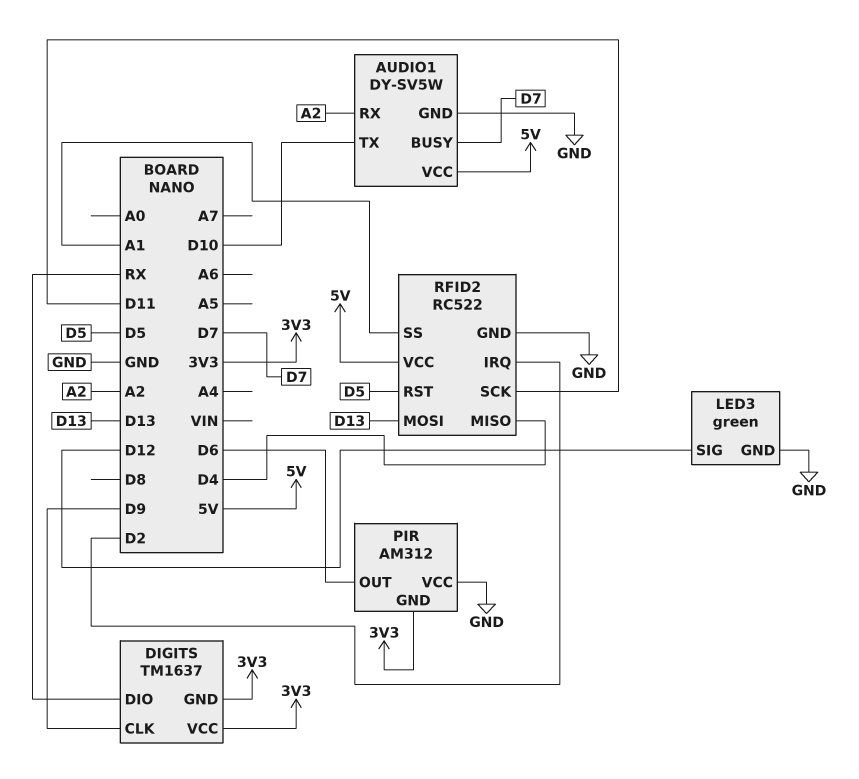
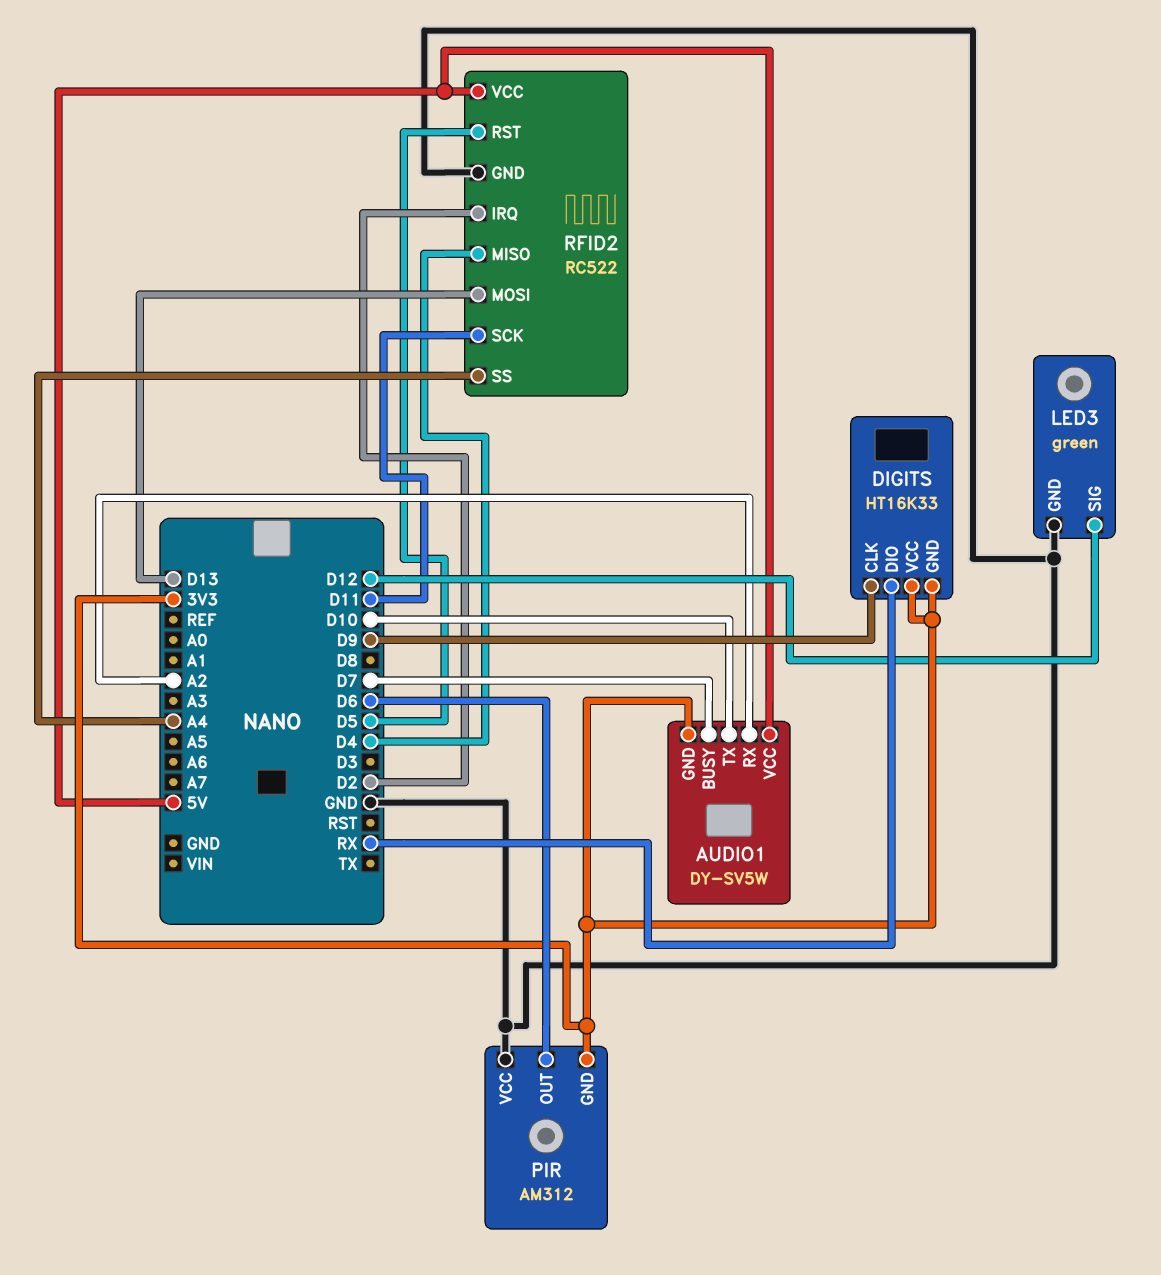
AUDIO1 pin GND: GND -> 3V3
DIGITS: TM1637 -> HT16K33
RFID2 pin SS: A1 -> A4

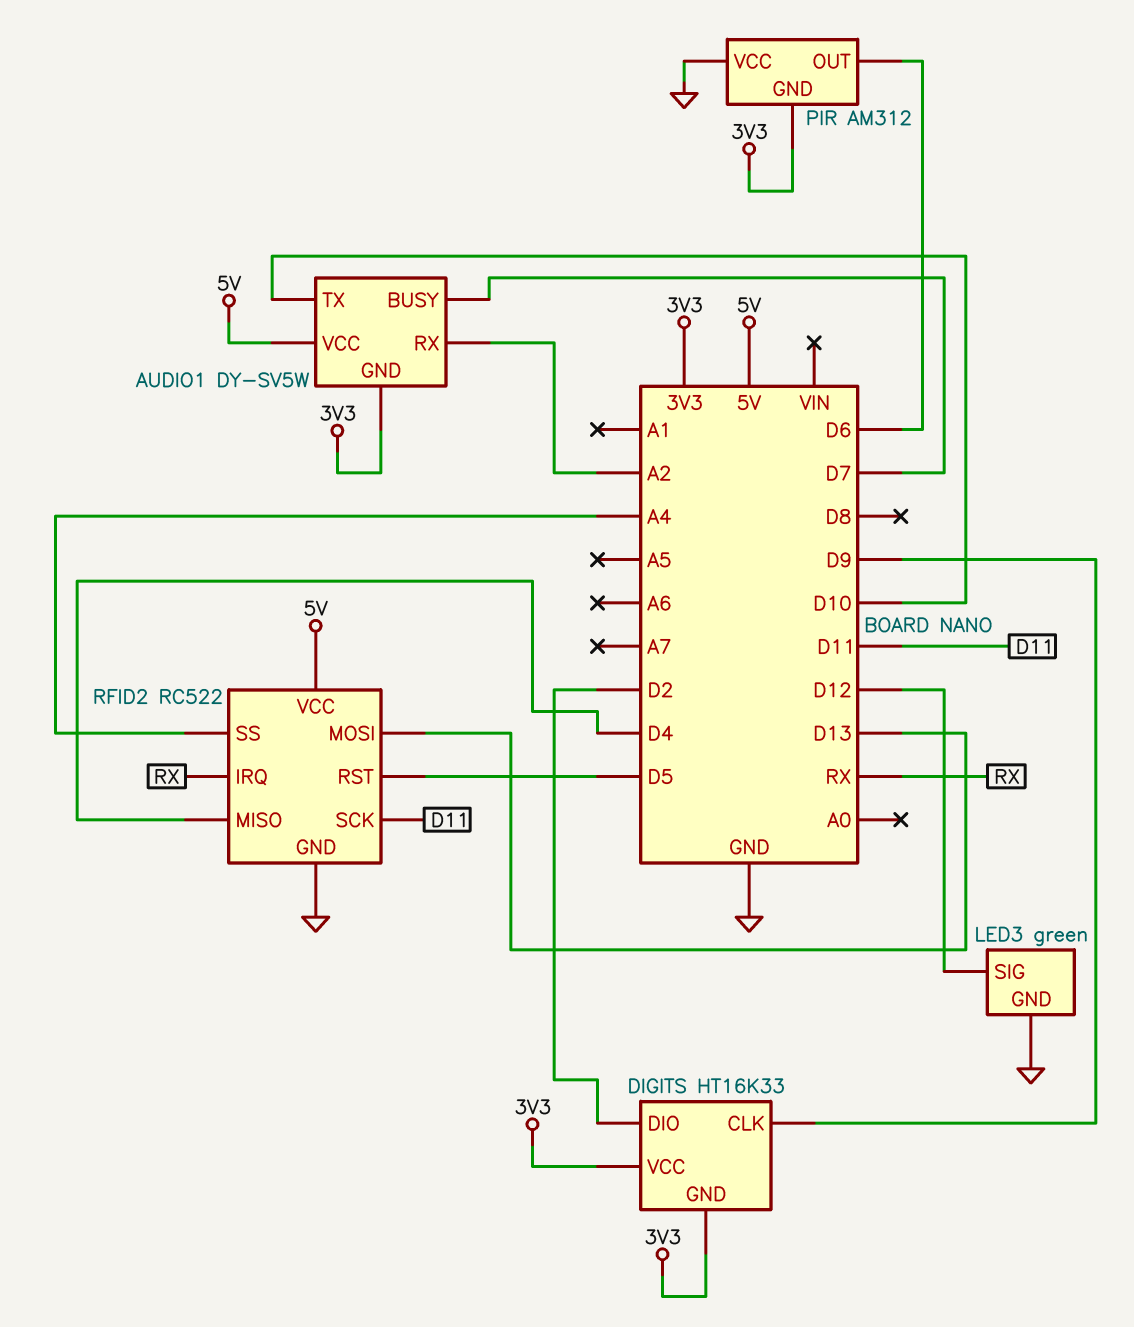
DIGITS pin DIO: RX -> D2
RFID2 pin IRQ: D2 -> RX

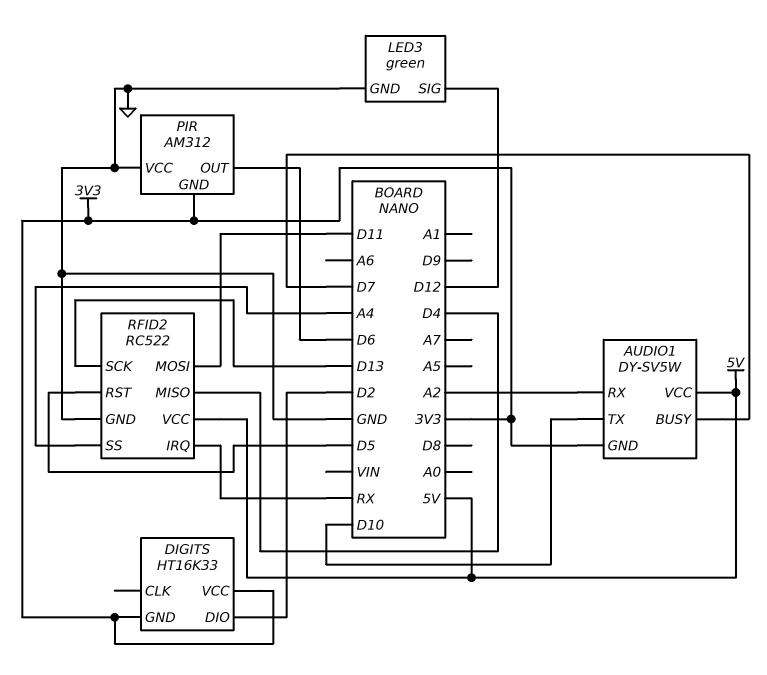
DIGITS pin CLK: D9 -> none
RFID2 pin MOSI: D13 -> D11
RFID2 pin SCK: D11 -> D13

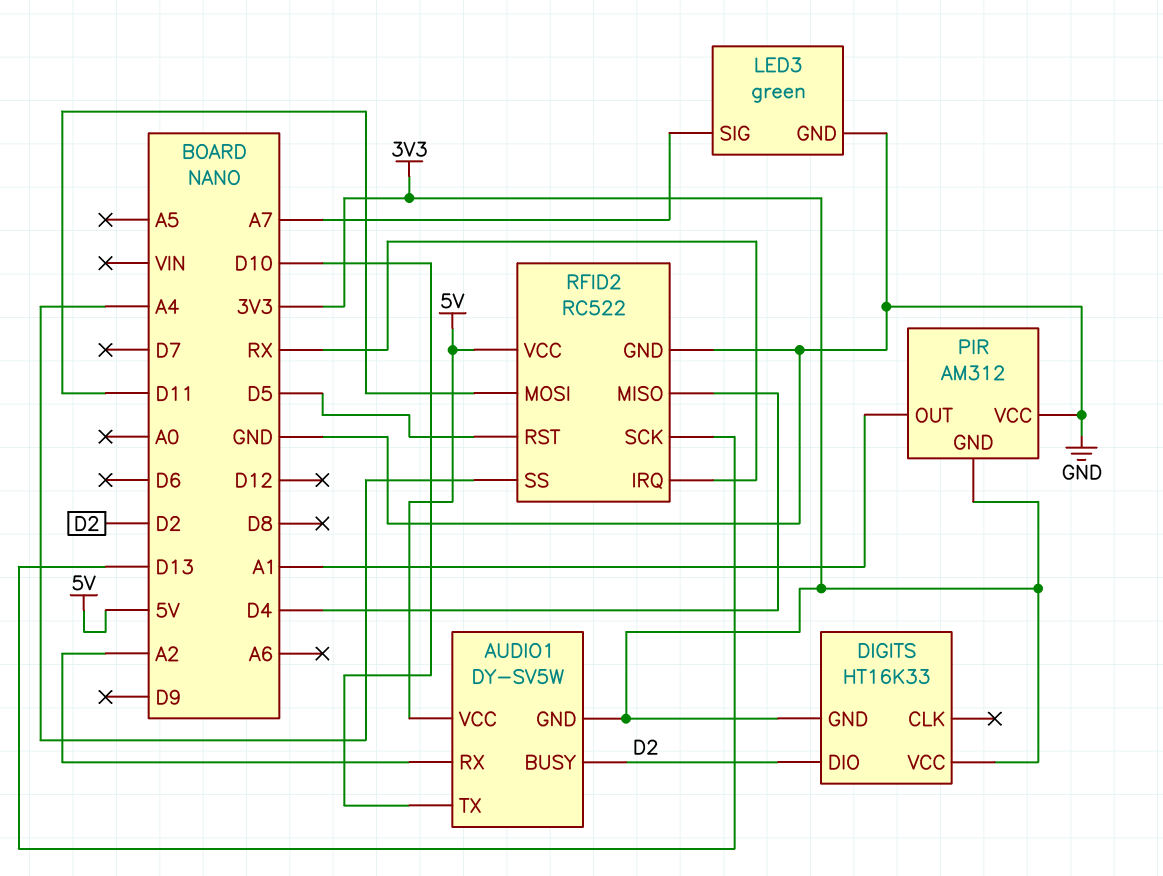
AUDIO1 pin BUSY: D7 -> D2
LED3 pin SIG: D12 -> A7
PIR pin OUT: D6 -> A1

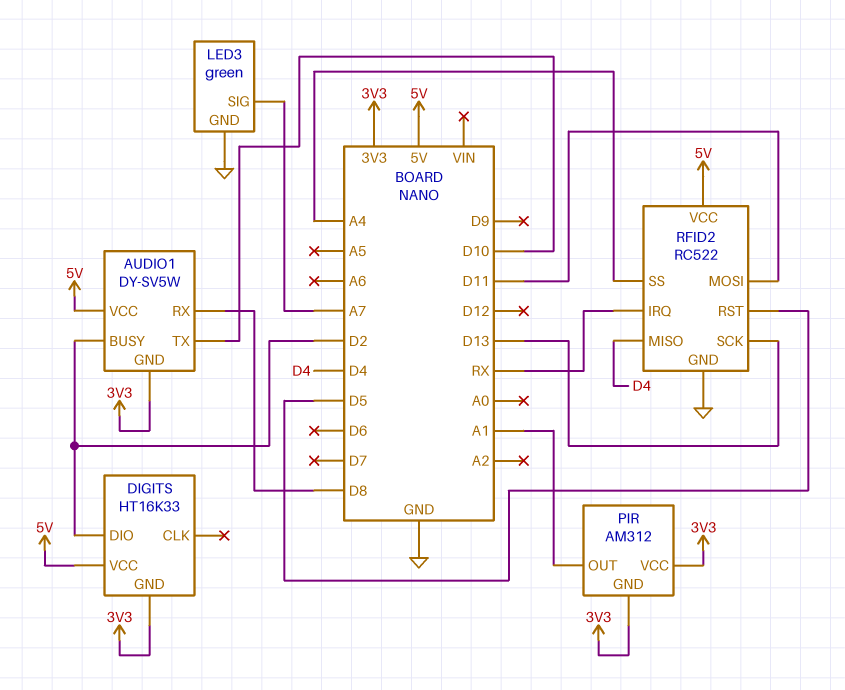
AUDIO1 pin RX: A2 -> D8
DIGITS pin VCC: 3V3 -> 5V
PIR pin VCC: GND -> 3V3

